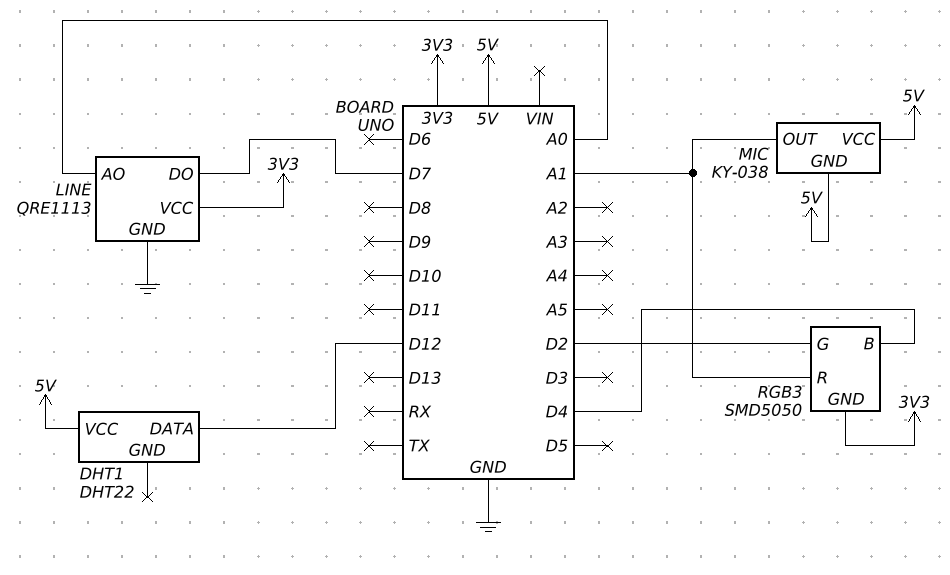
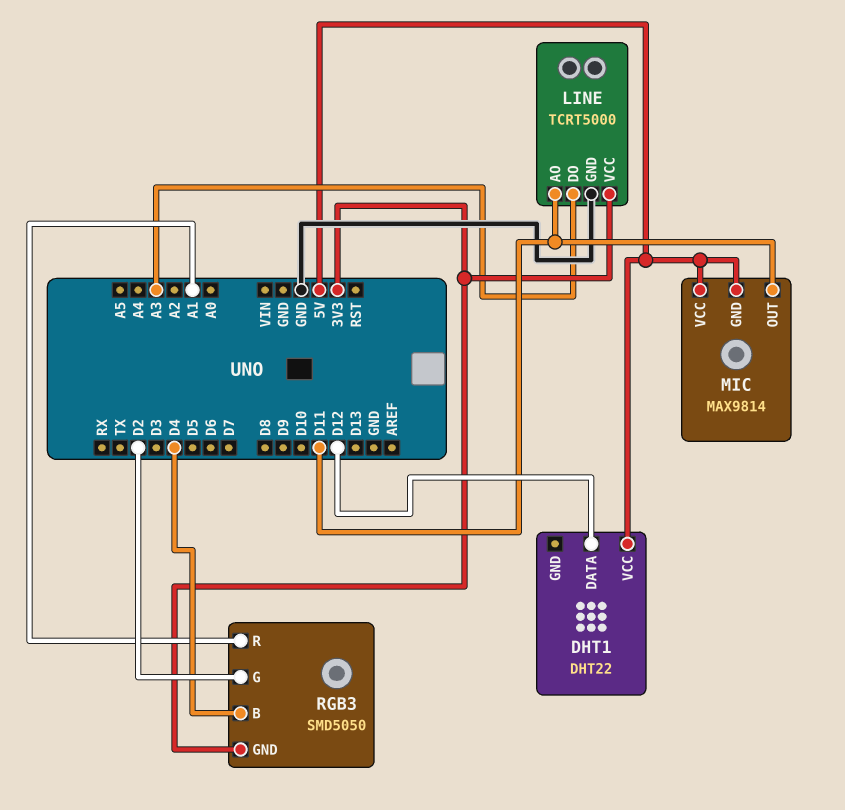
LINE: QRE1113 -> TCRT5000
LINE pin AO: A0 -> D11
LINE pin DO: D7 -> A3
MIC: KY-038 -> MAX9814
MIC pin OUT: A1 -> D11

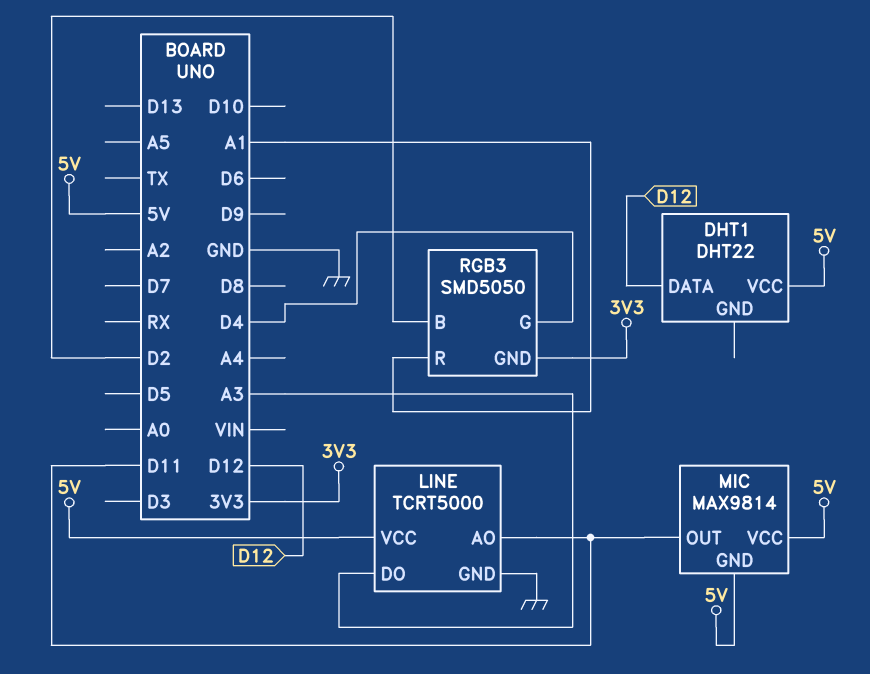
LINE pin VCC: 3V3 -> 5V
RGB3 pin B: D4 -> D2
RGB3 pin G: D2 -> D4

